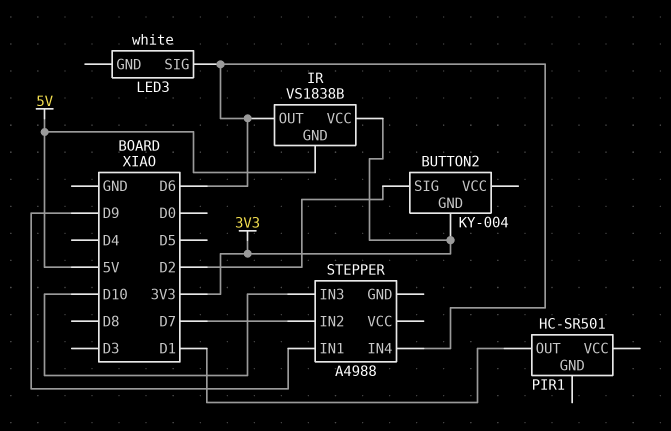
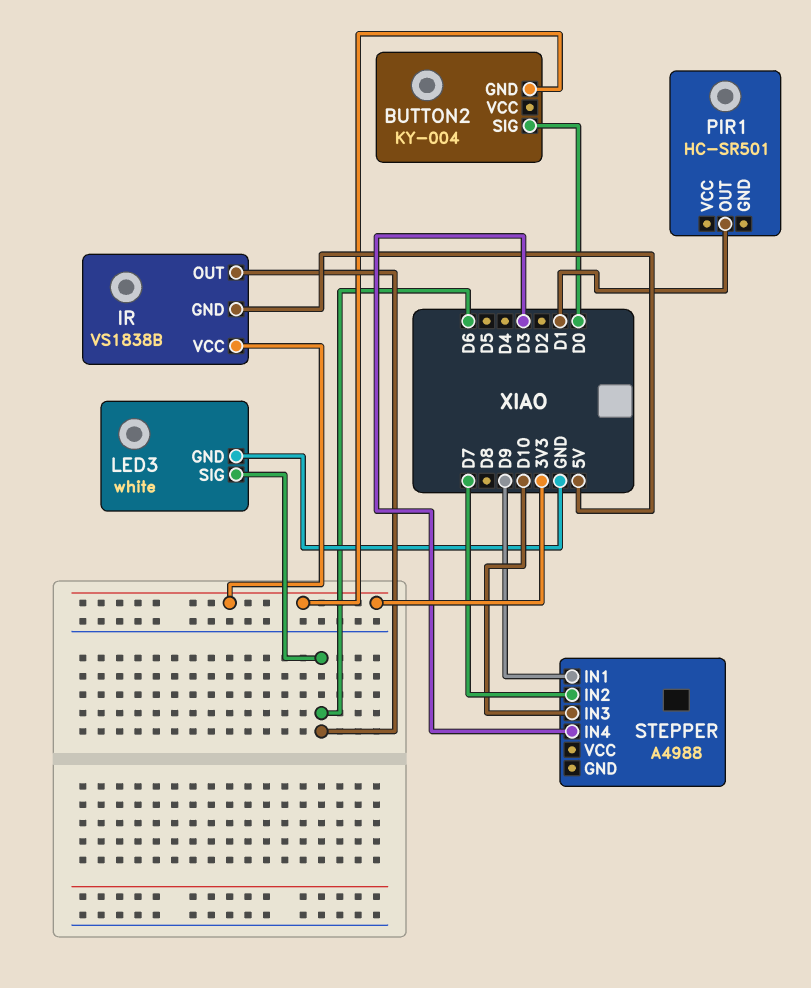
BUTTON2 pin SIG: D2 -> D0
LED3 pin GND: none -> GND
STEPPER pin IN4: D6 -> D3

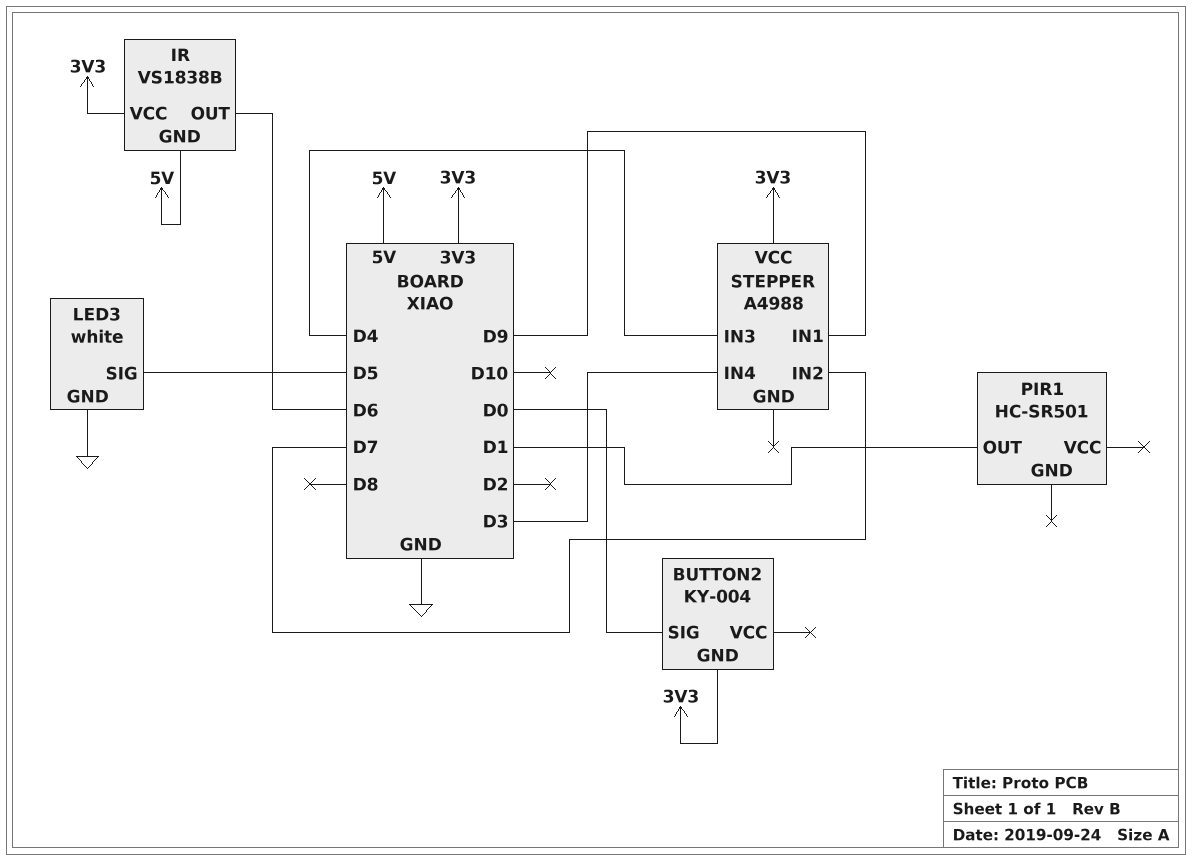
LED3 pin SIG: D6 -> D5
STEPPER pin IN3: D10 -> D4
STEPPER pin VCC: none -> 3V3

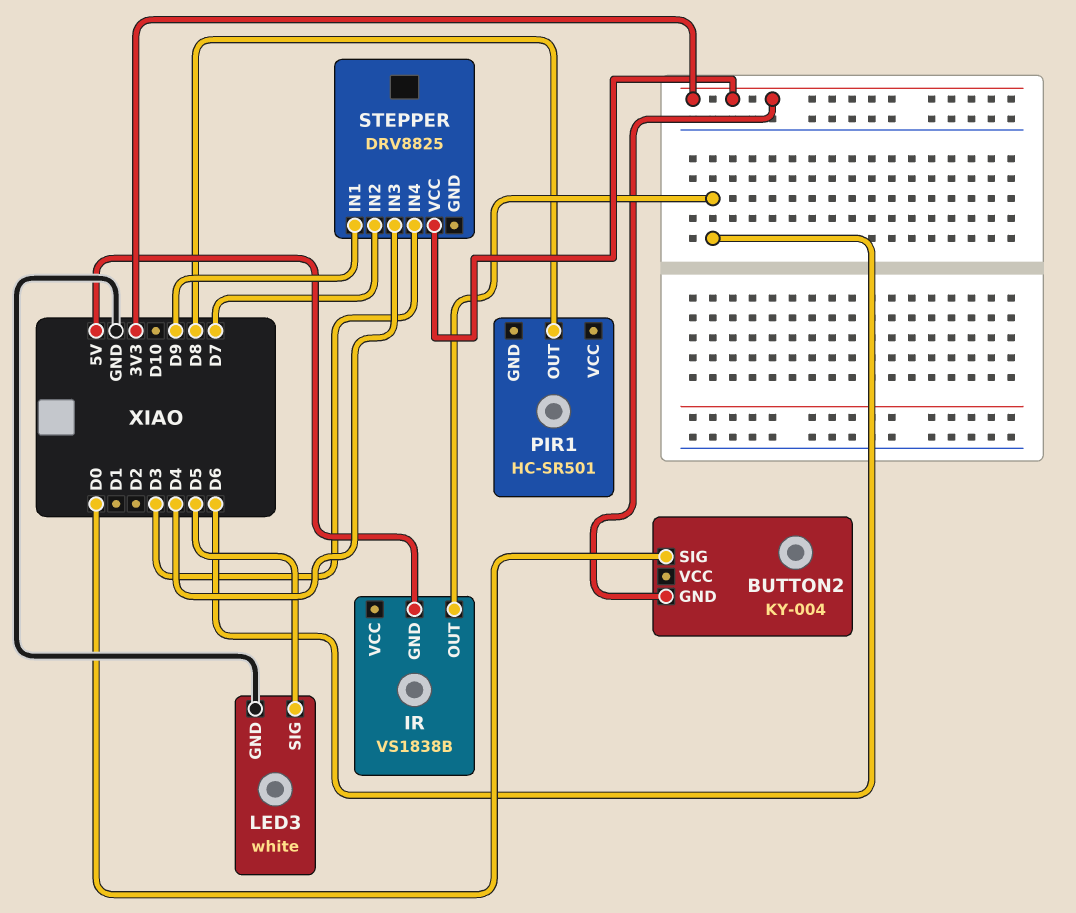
IR pin VCC: 3V3 -> none
PIR1 pin OUT: D1 -> D8
STEPPER: A4988 -> DRV8825

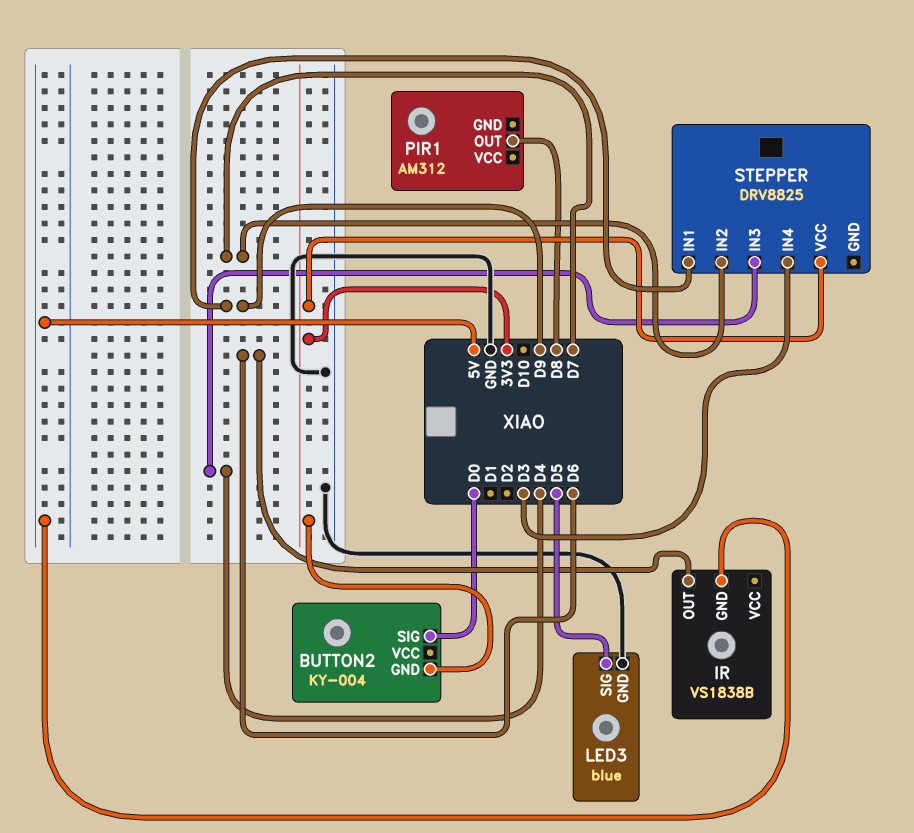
LED3: white -> blue
PIR1: HC-SR501 -> AM312

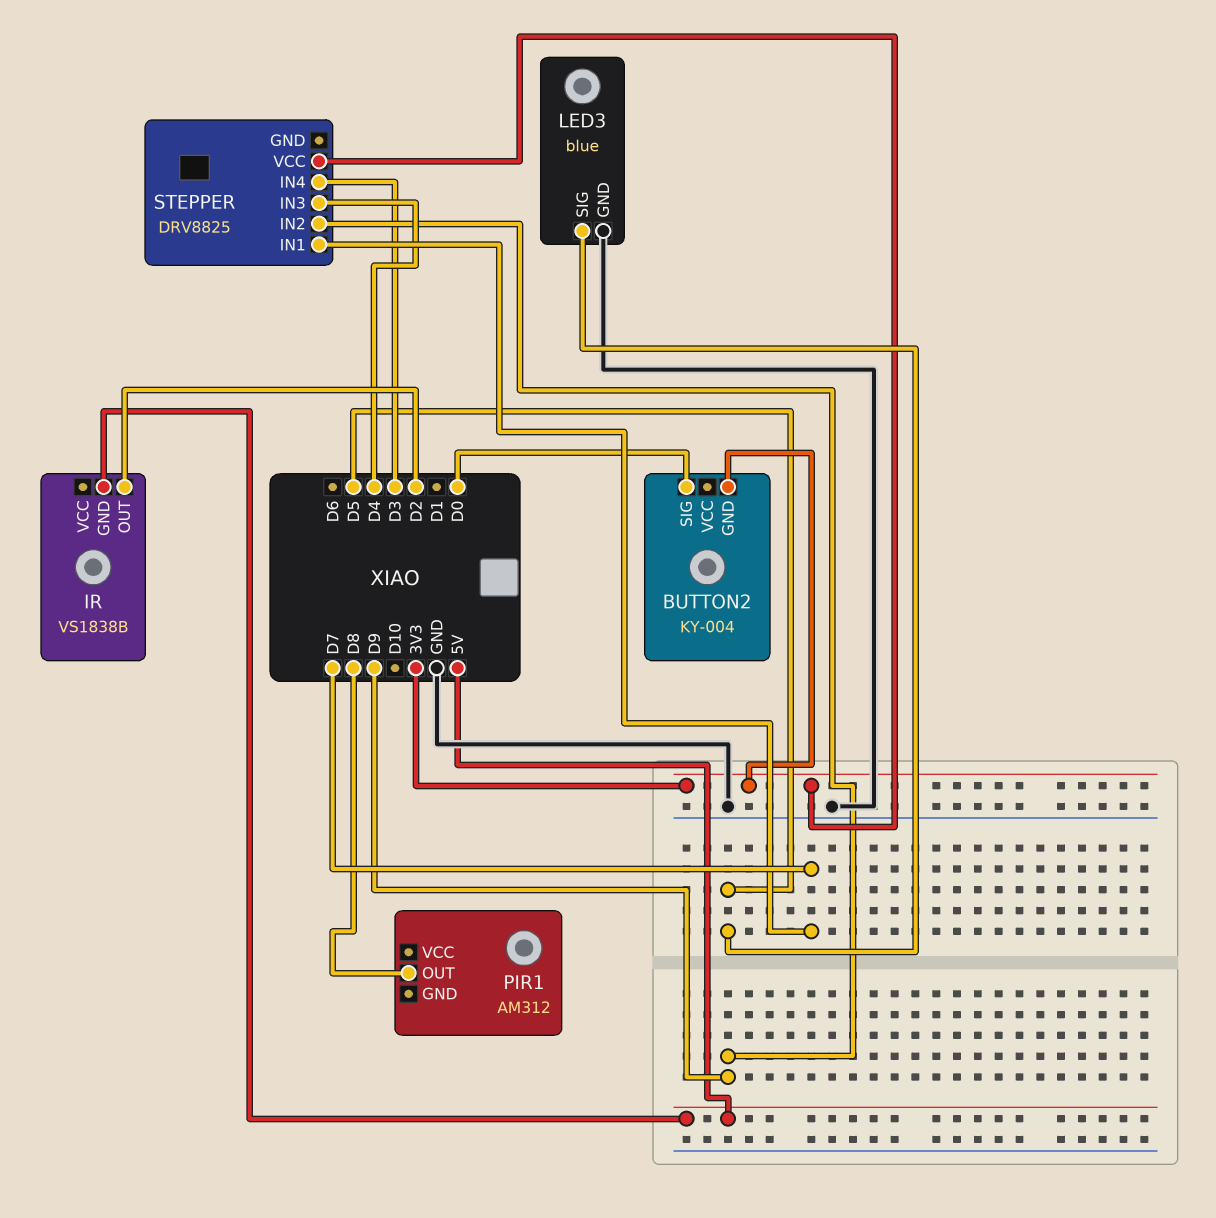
IR pin OUT: D6 -> D2
STEPPER pin IN1: D9 -> D7
STEPPER pin IN2: D7 -> D9

